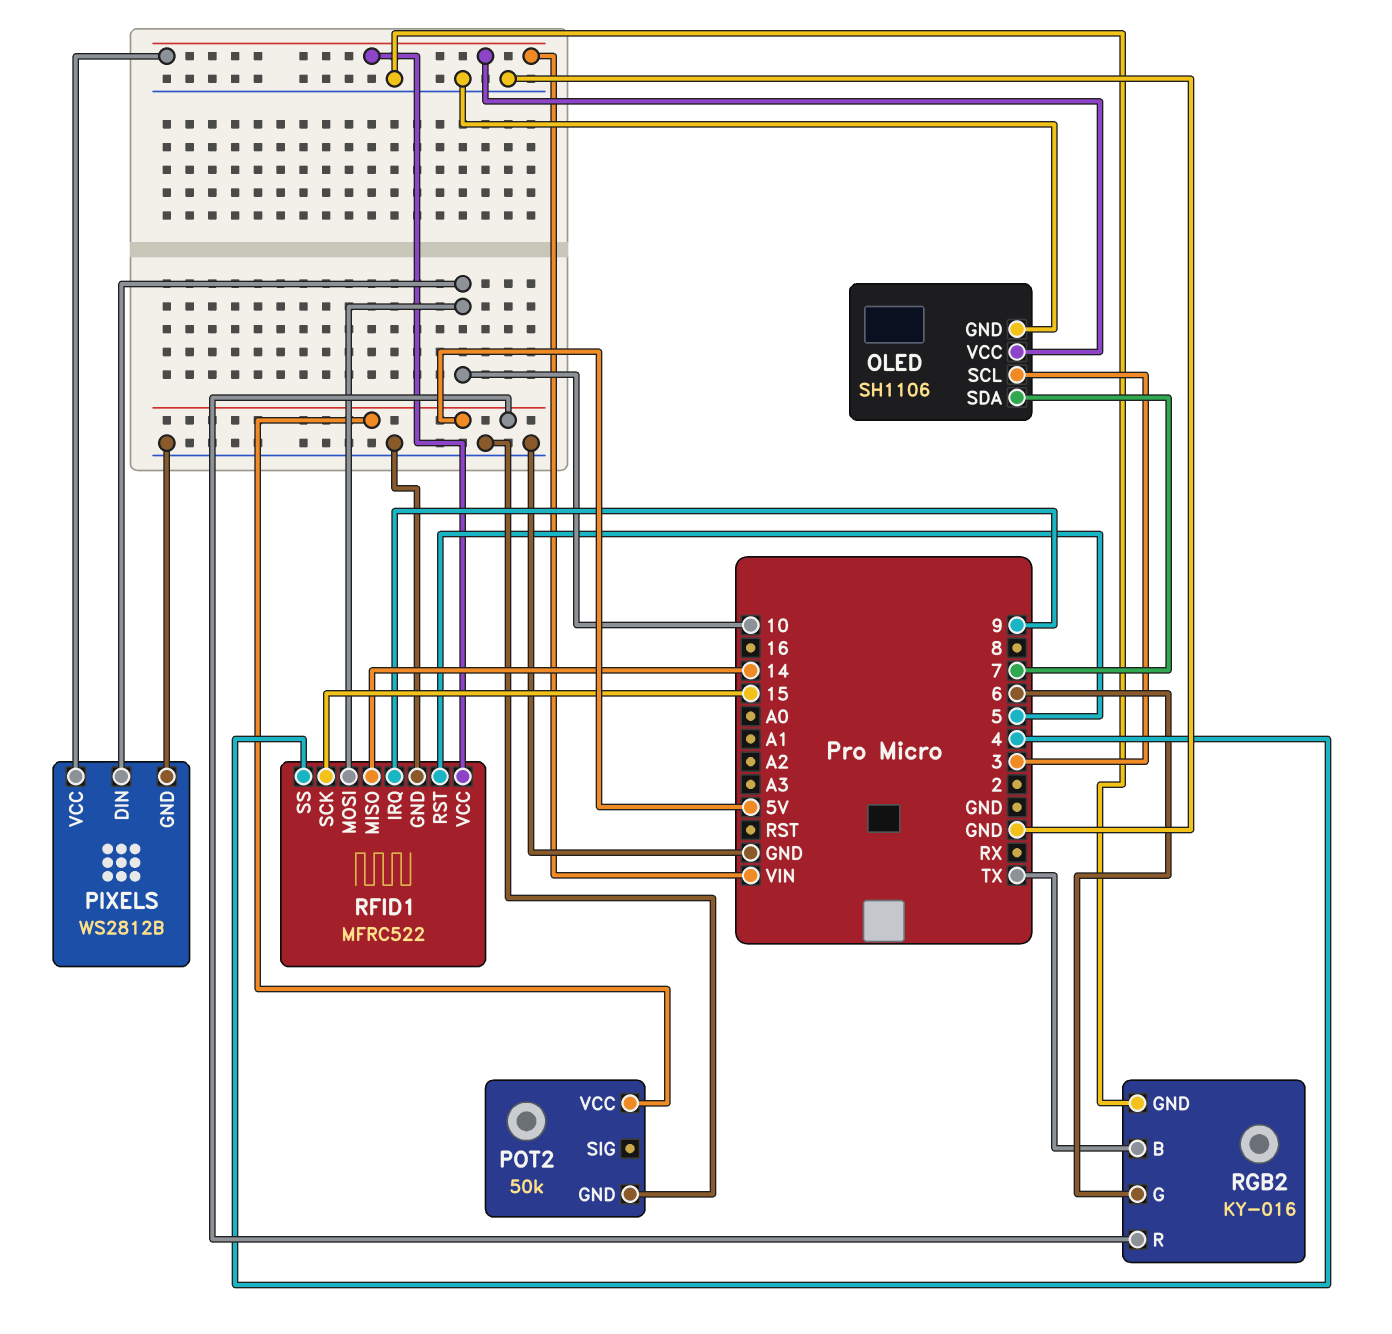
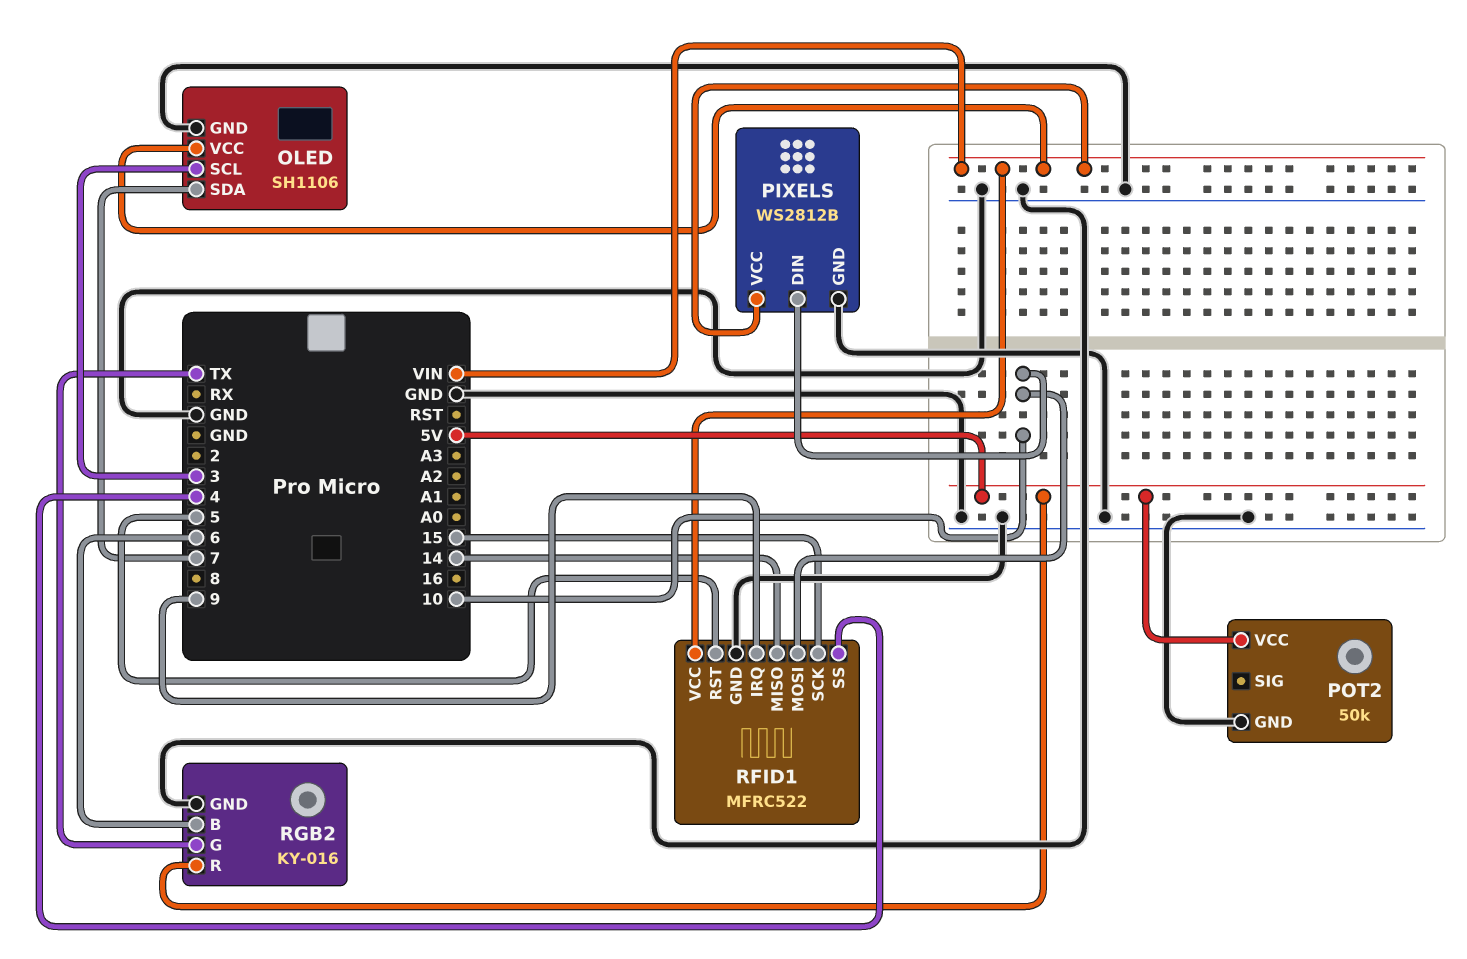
RGB2 pin B: TX -> 6
RGB2 pin G: 6 -> TX

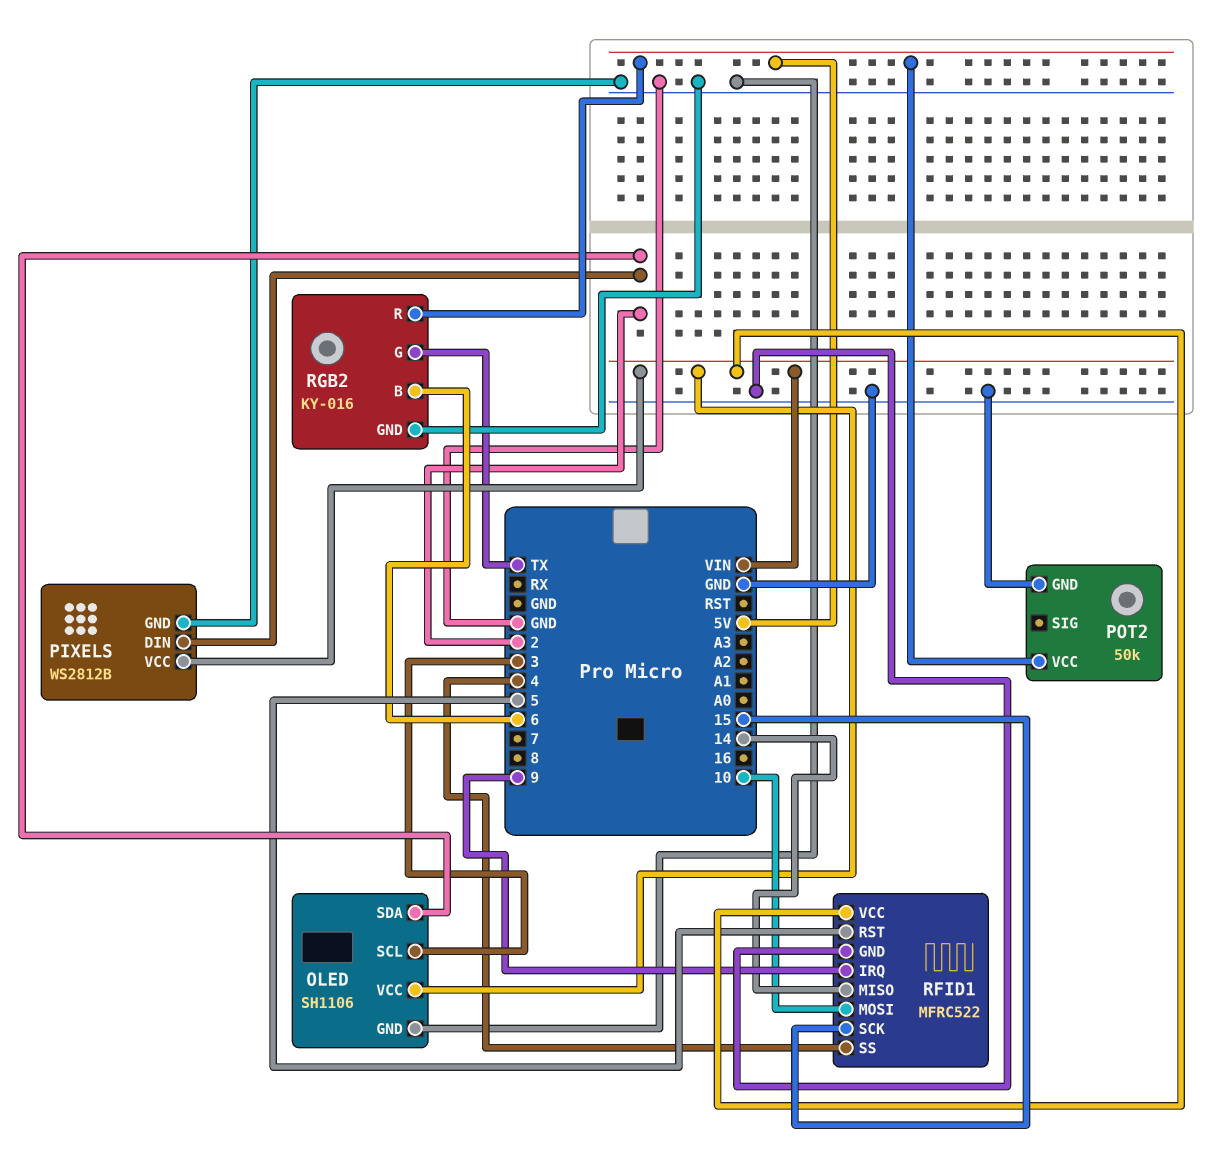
OLED pin SDA: 7 -> 2
PIXELS pin DIN: 10 -> 2

